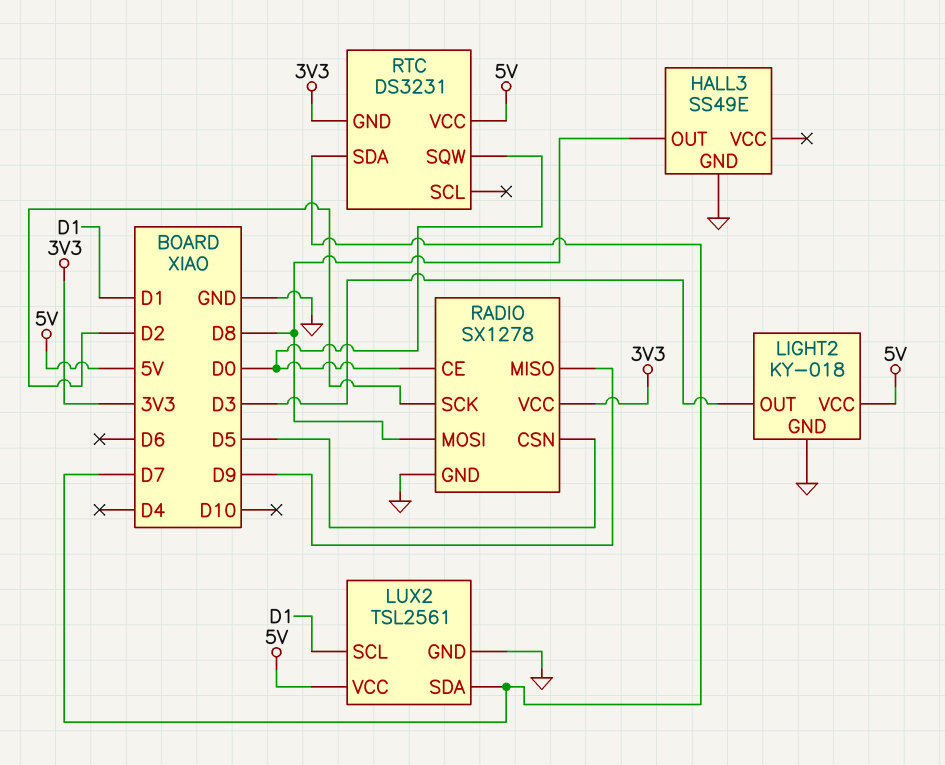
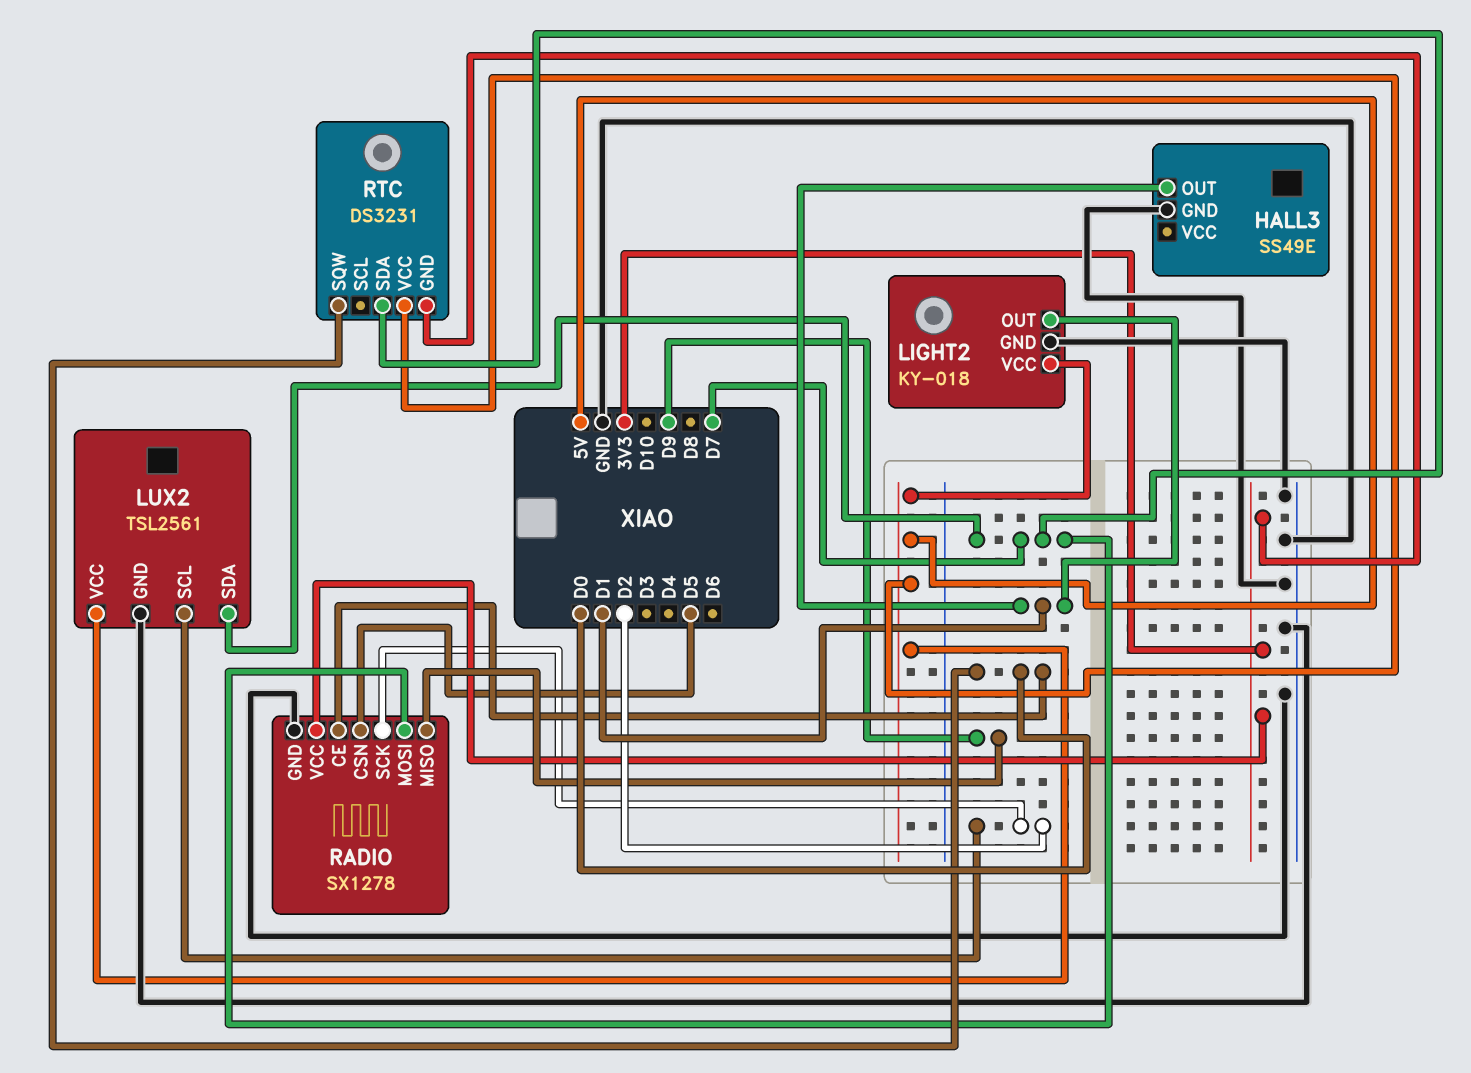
HALL3 pin OUT: D8 -> D1
LIGHT2 pin OUT: D3 -> D1
LUX2 pin SCL: D1 -> D2
RADIO pin MOSI: D8 -> D7

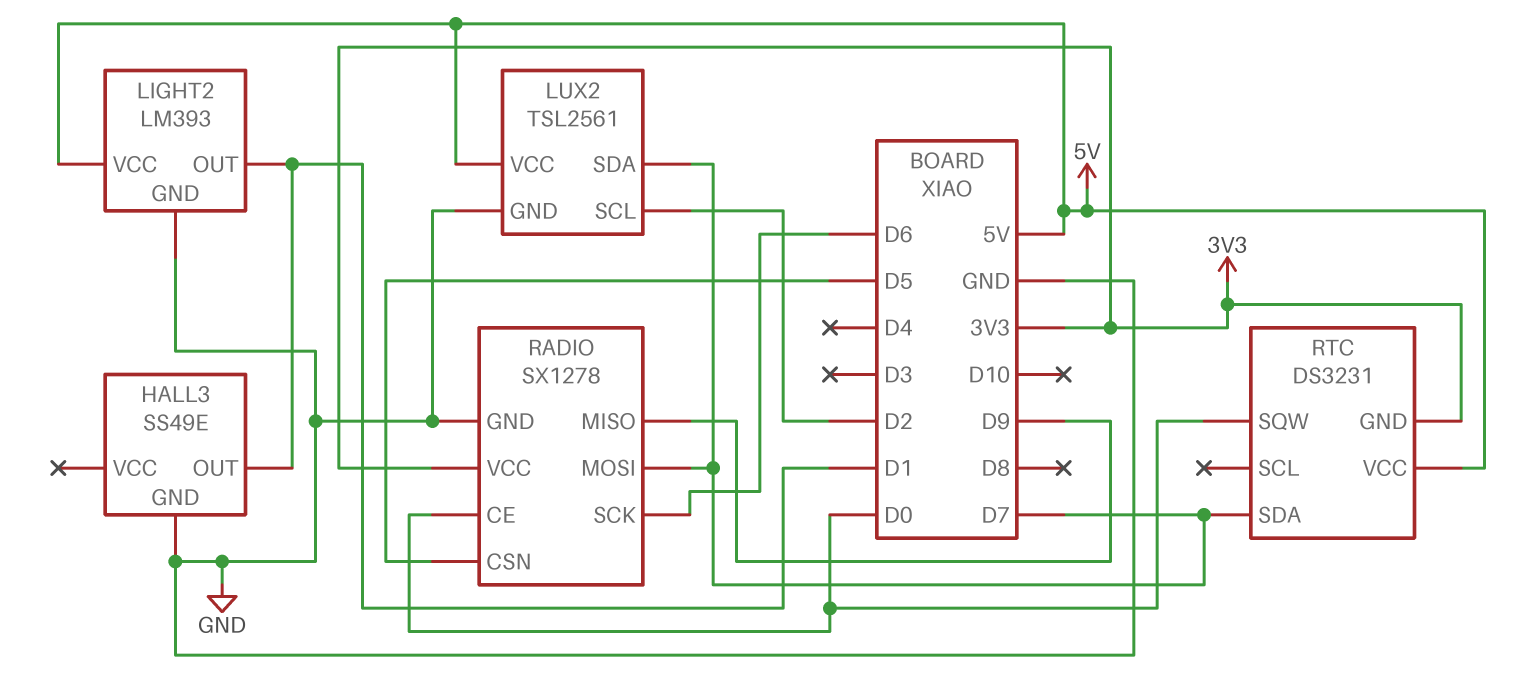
LIGHT2: KY-018 -> LM393
RADIO pin SCK: D2 -> D6

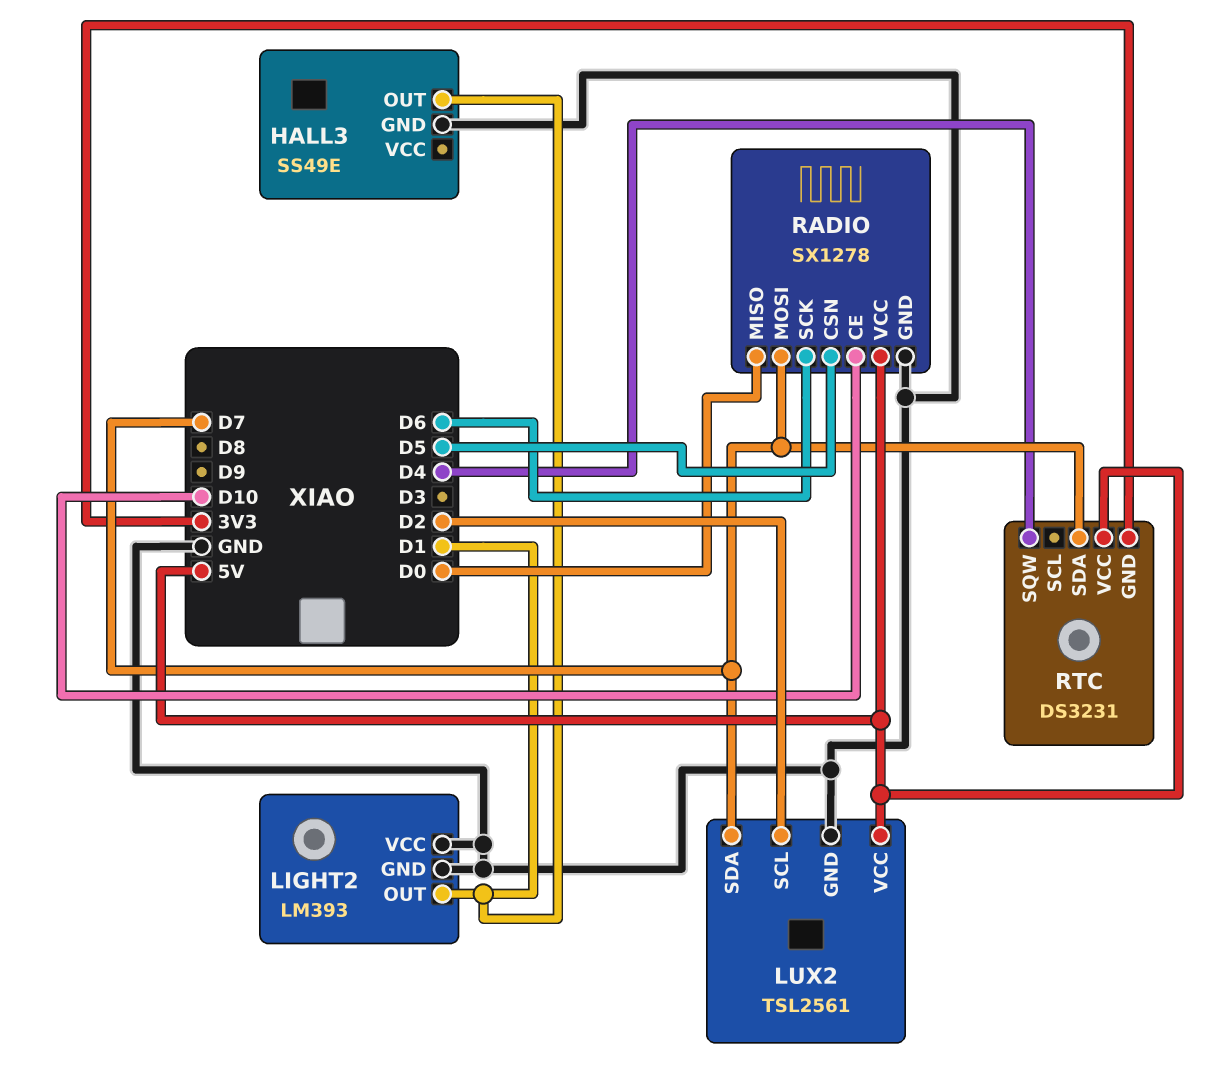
LIGHT2 pin VCC: 5V -> GND
RADIO pin CE: D0 -> D10
RADIO pin MISO: D9 -> D0
RADIO pin VCC: 3V3 -> 5V
RTC pin SQW: D0 -> D4

